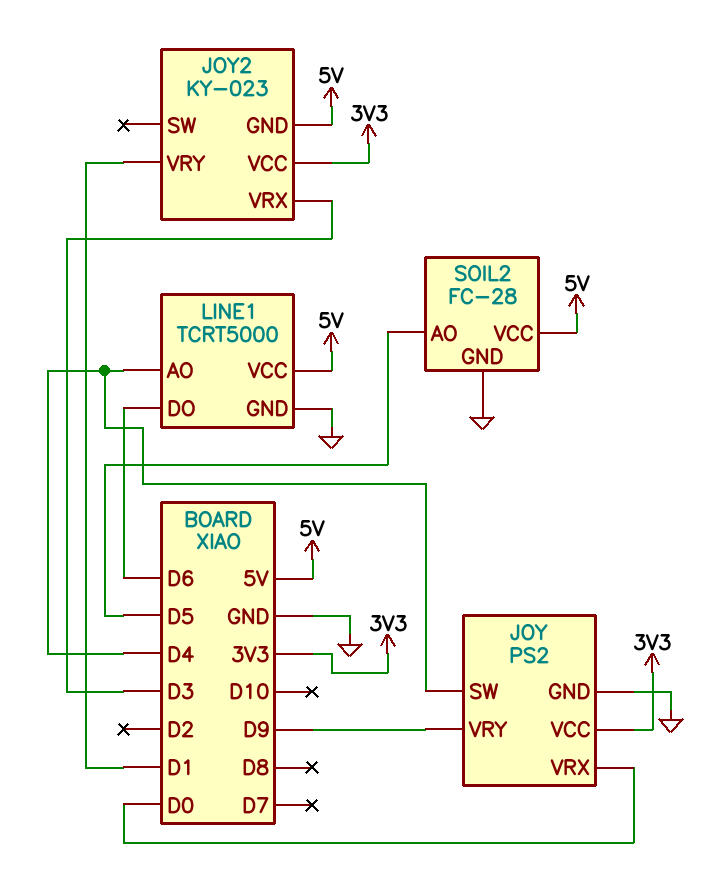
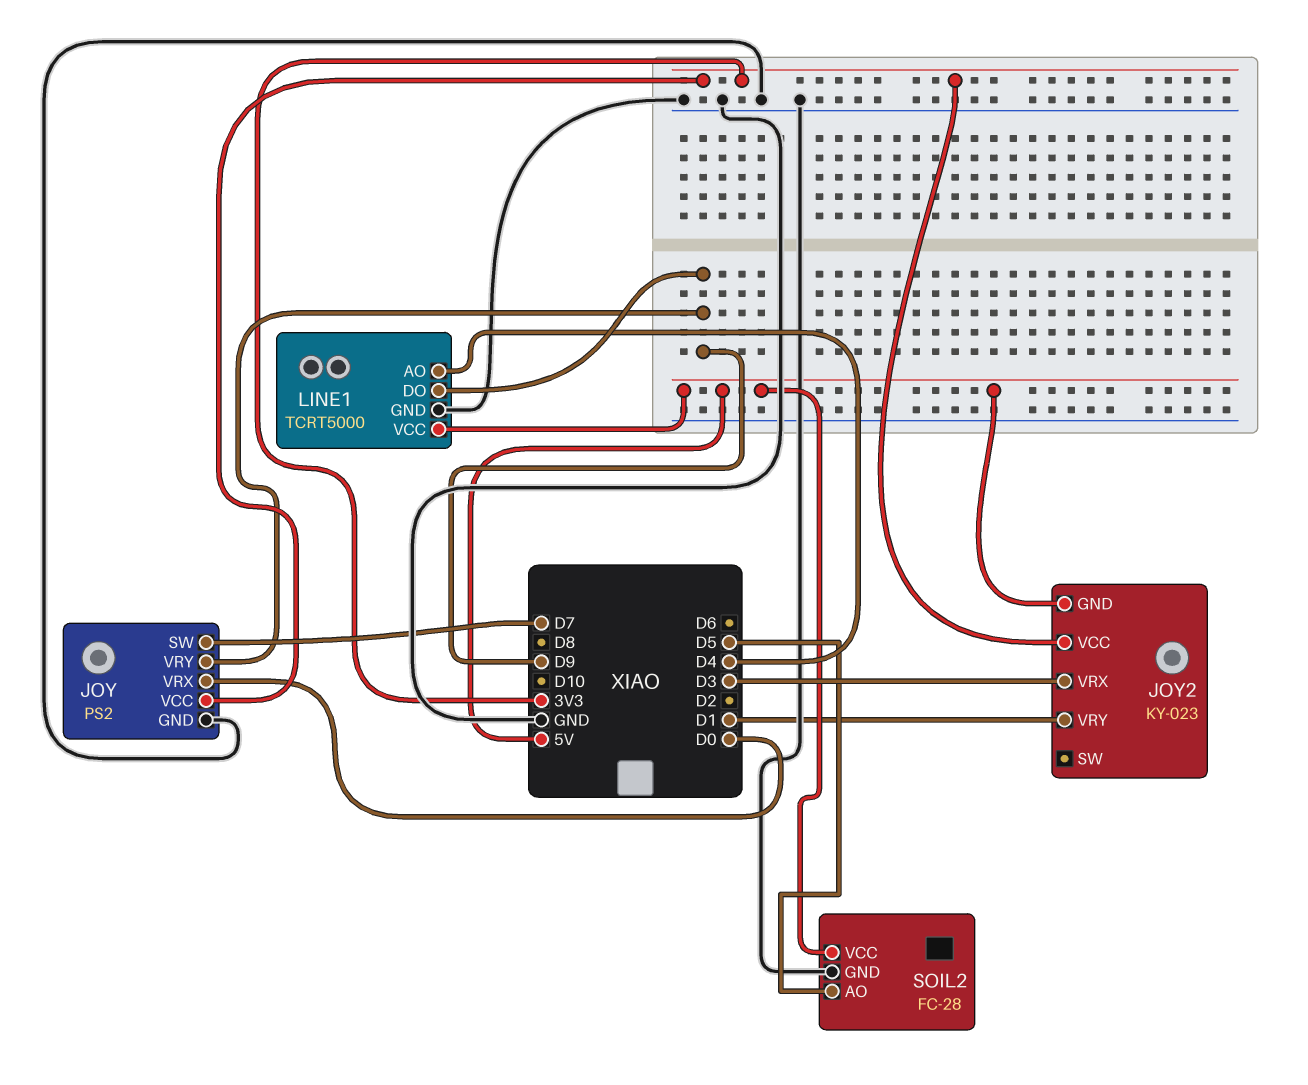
JOY pin SW: D4 -> D7
LINE1 pin DO: D6 -> D9

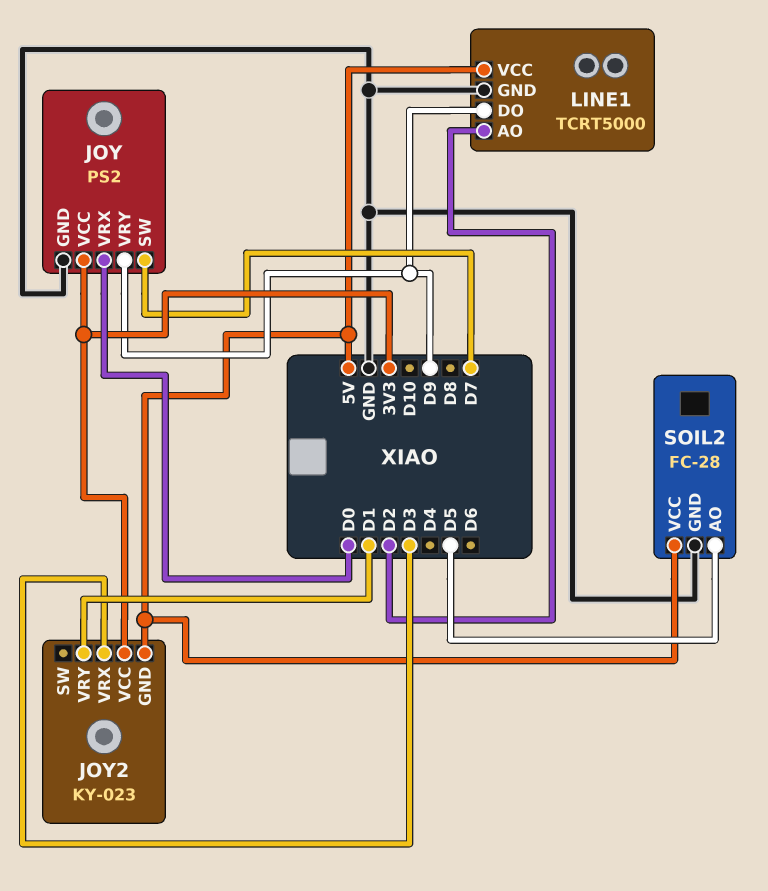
LINE1 pin AO: D4 -> D2

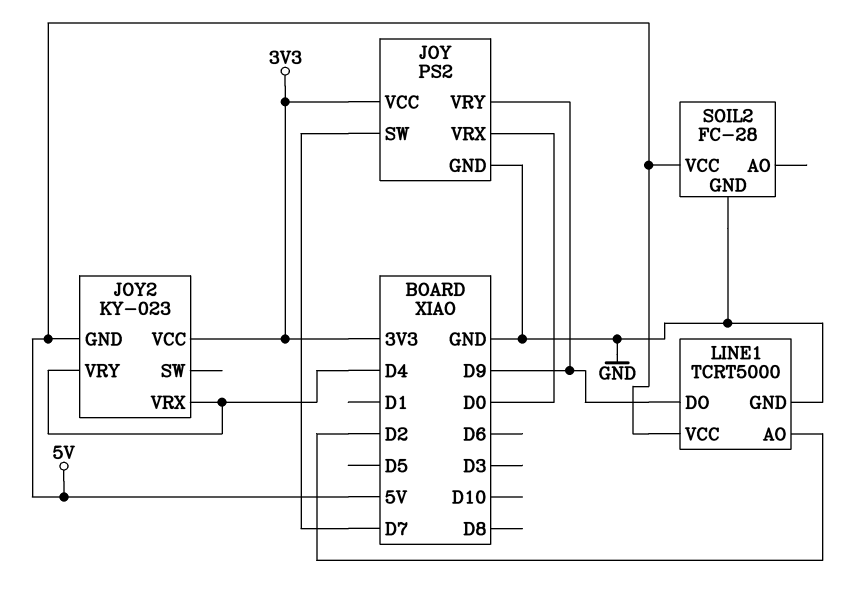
JOY2 pin VRX: D3 -> D4
JOY2 pin VRY: D1 -> D4
SOIL2 pin AO: D5 -> none

